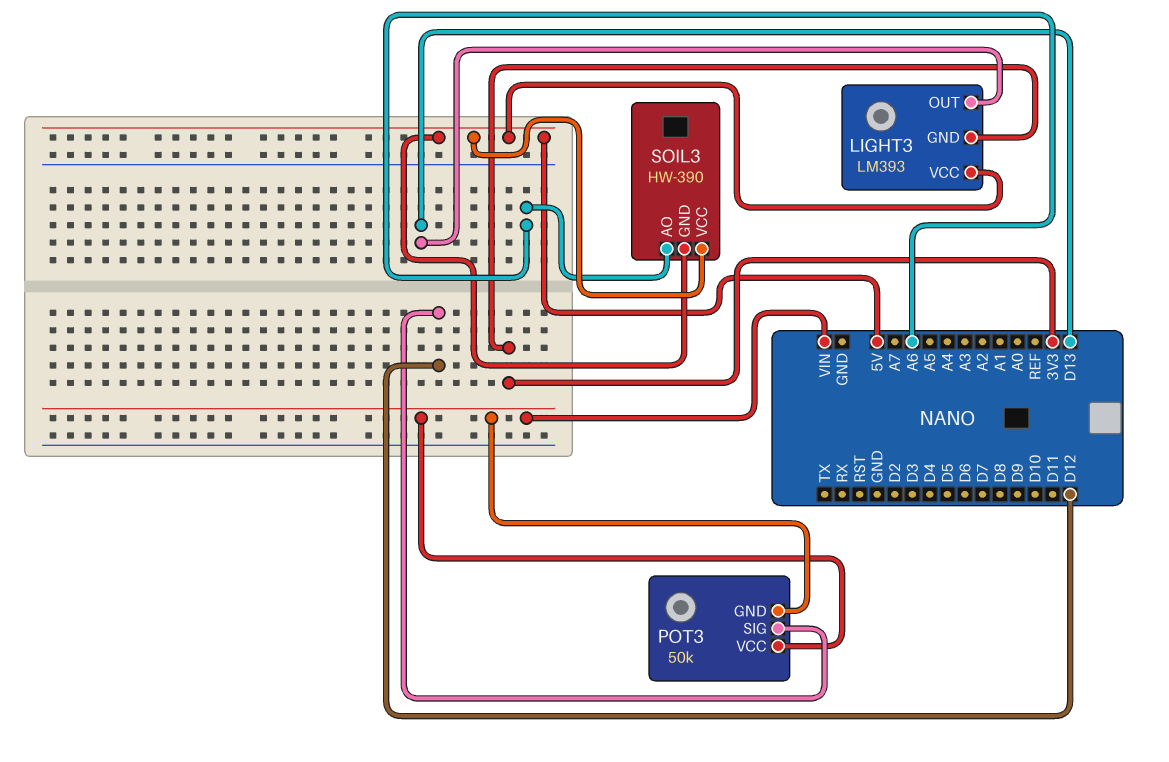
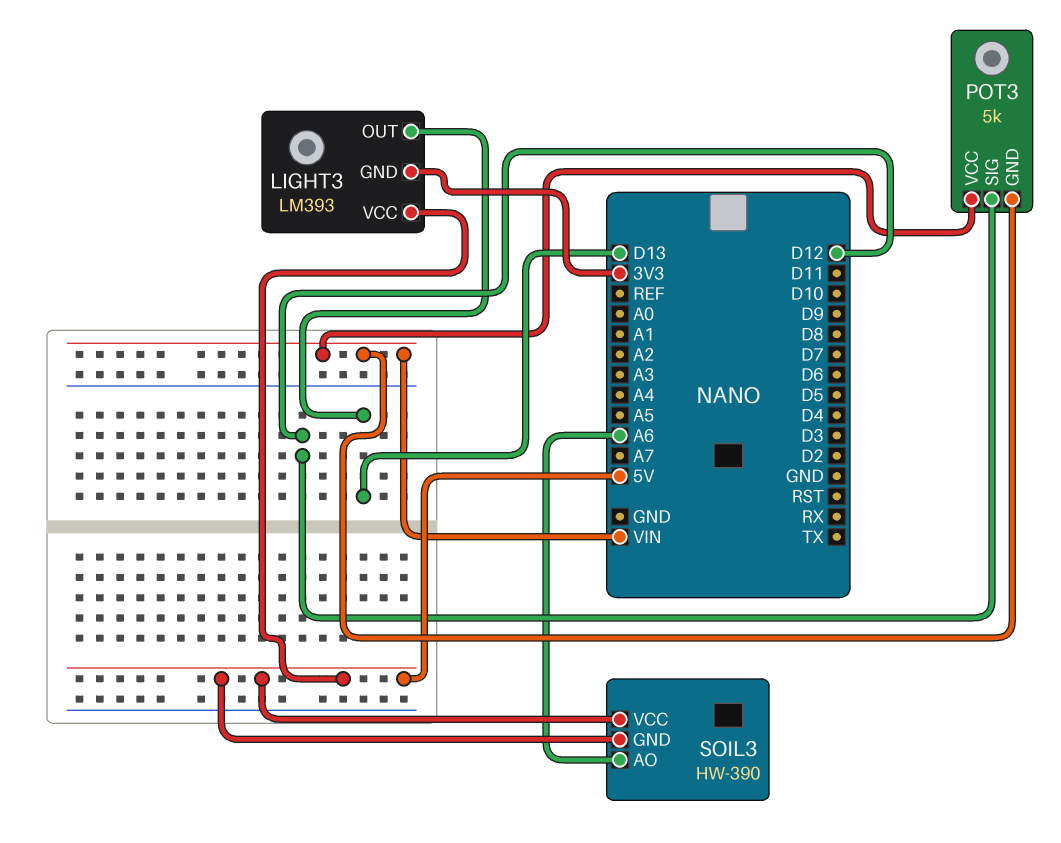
POT3: 50k -> 5k

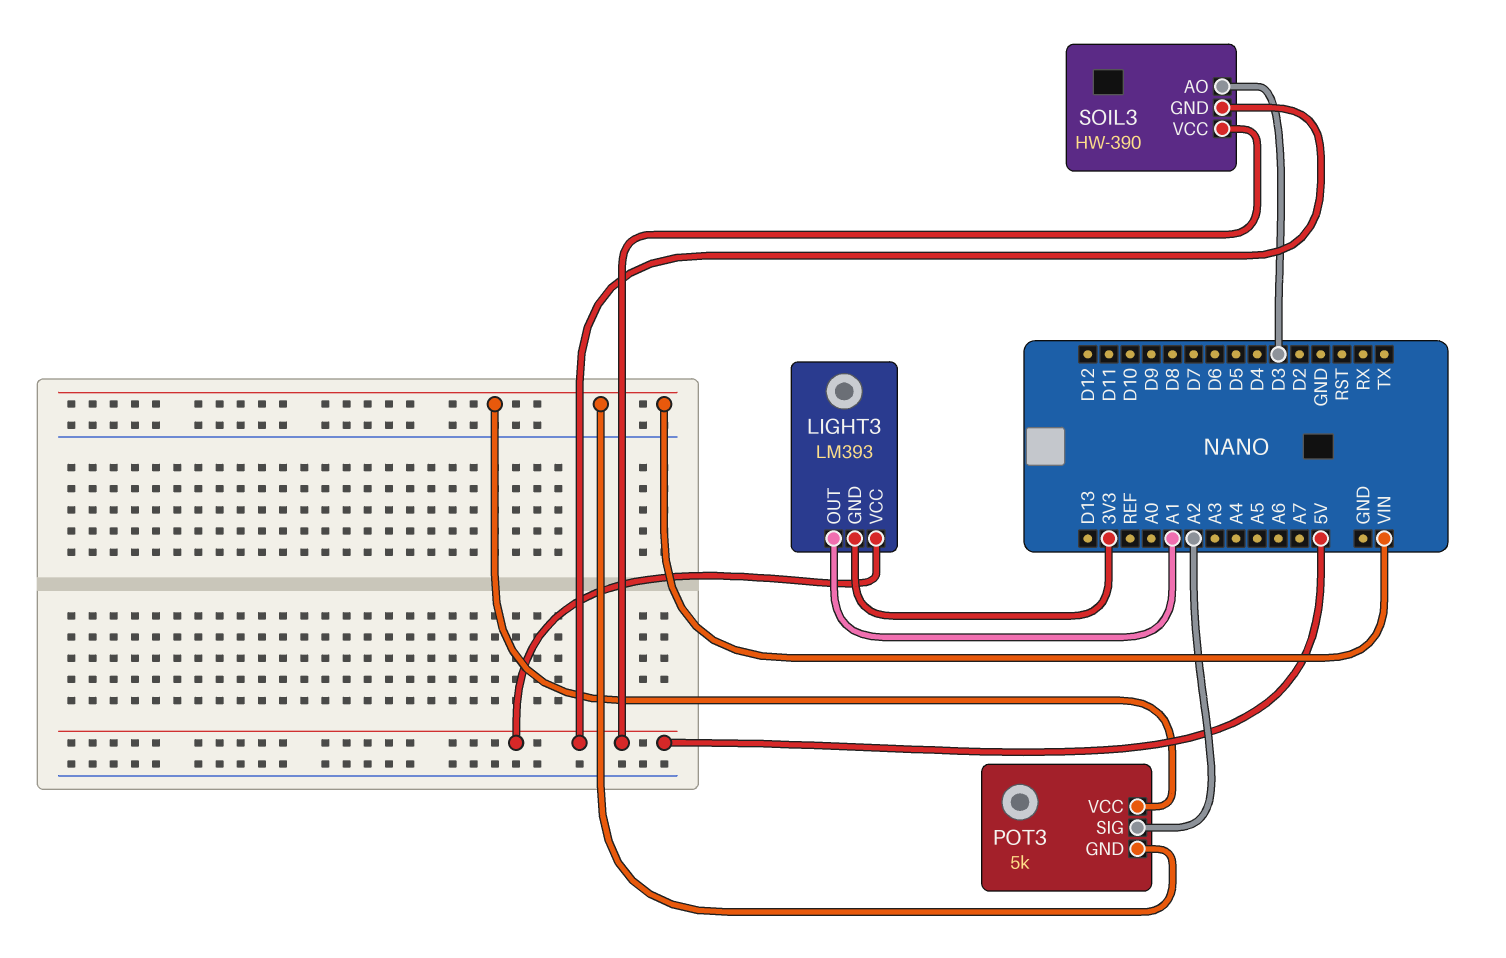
LIGHT3 pin OUT: D13 -> A1
POT3 pin SIG: D12 -> A2
SOIL3 pin AO: A6 -> D3

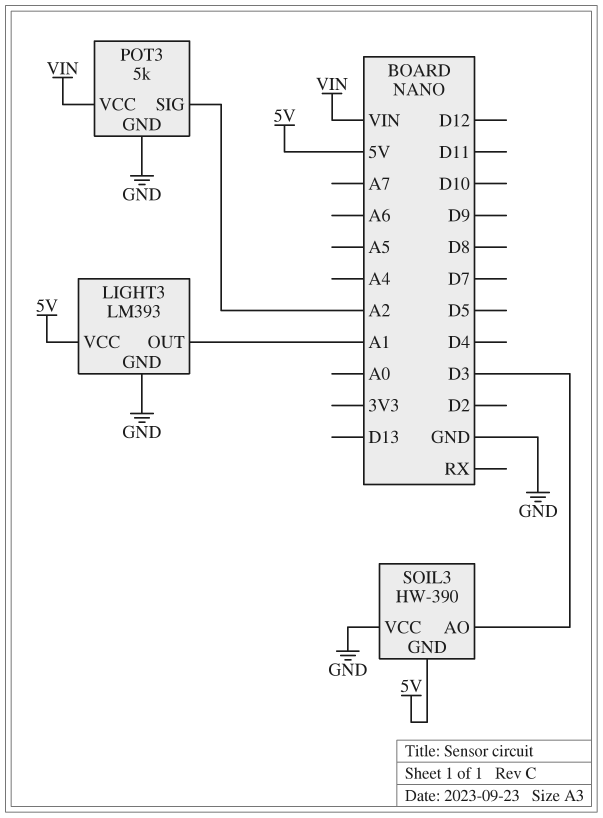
LIGHT3 pin GND: 3V3 -> GND
POT3 pin GND: VIN -> GND
SOIL3 pin VCC: 5V -> GND

